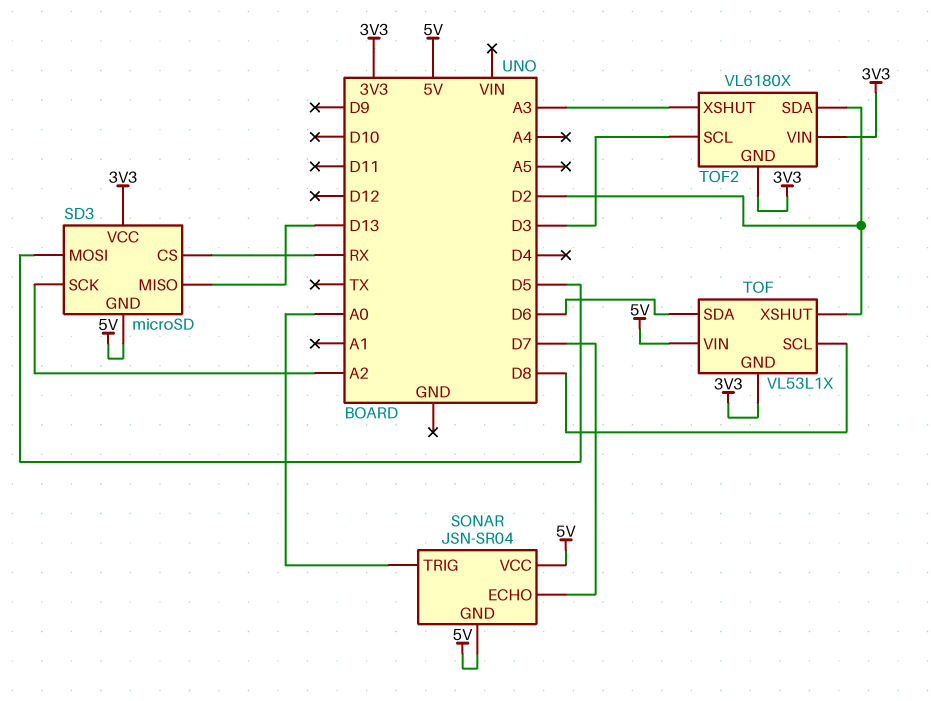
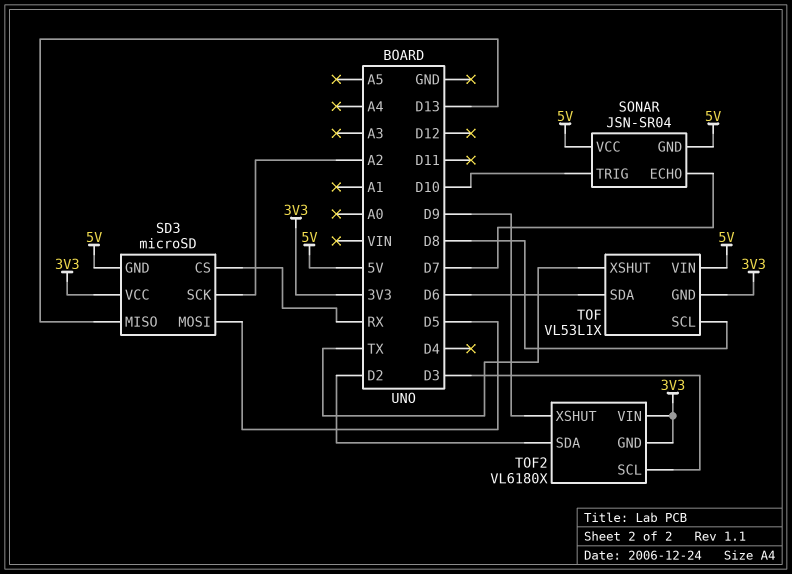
SONAR pin TRIG: A0 -> D10
TOF pin XSHUT: D2 -> TX
TOF2 pin XSHUT: A3 -> D9

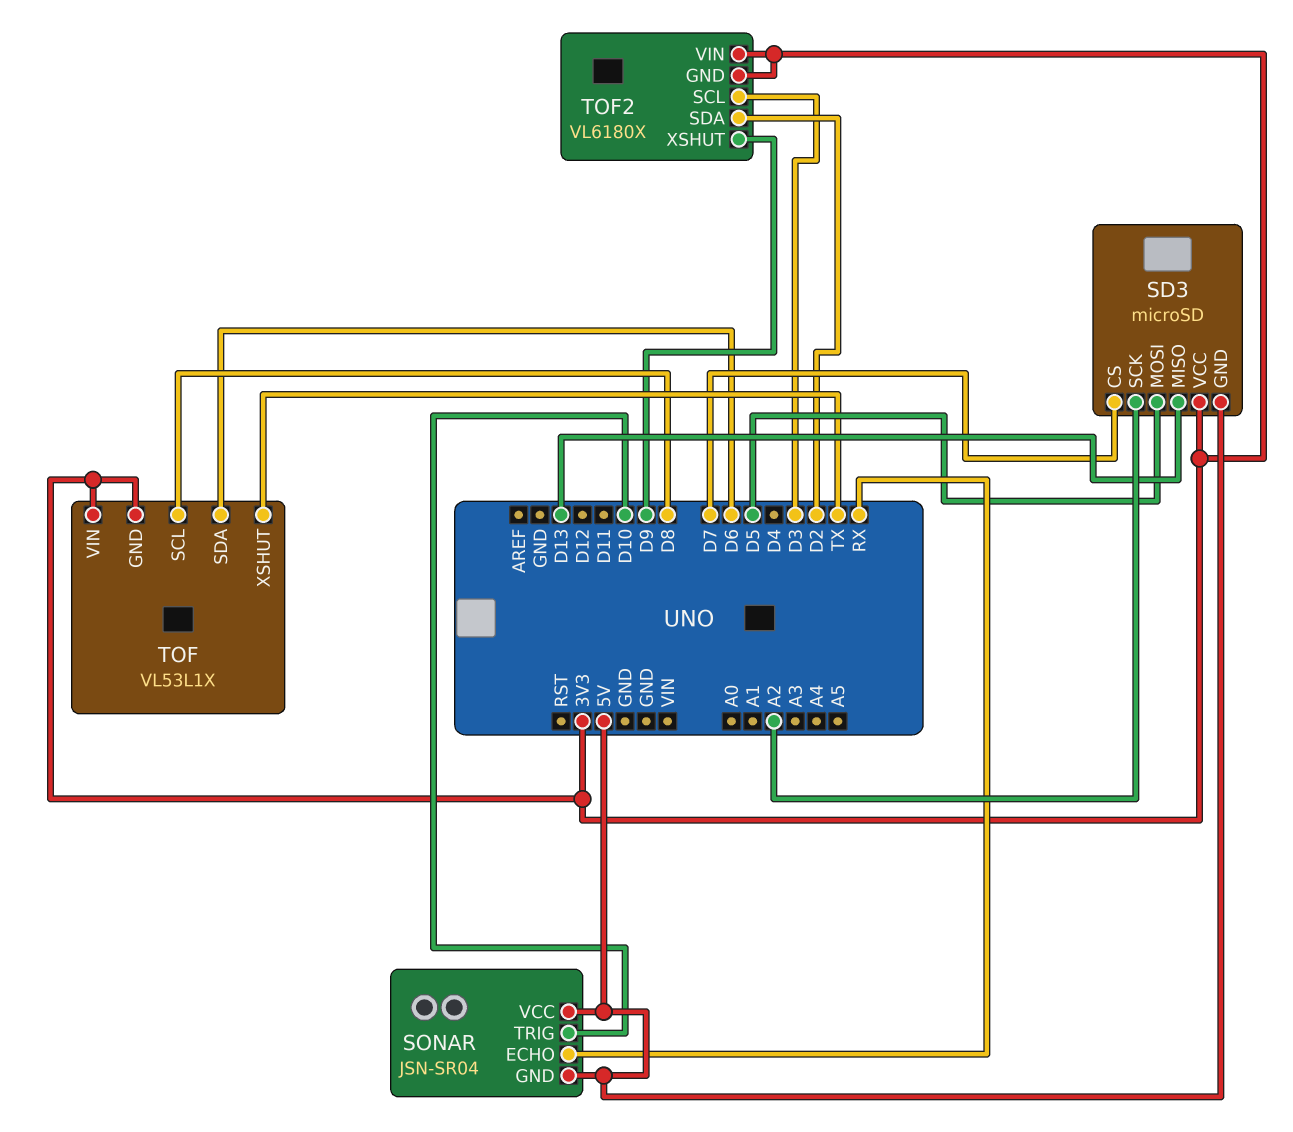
SD3 pin CS: RX -> D7
SONAR pin ECHO: D7 -> RX
TOF pin VIN: 5V -> 3V3

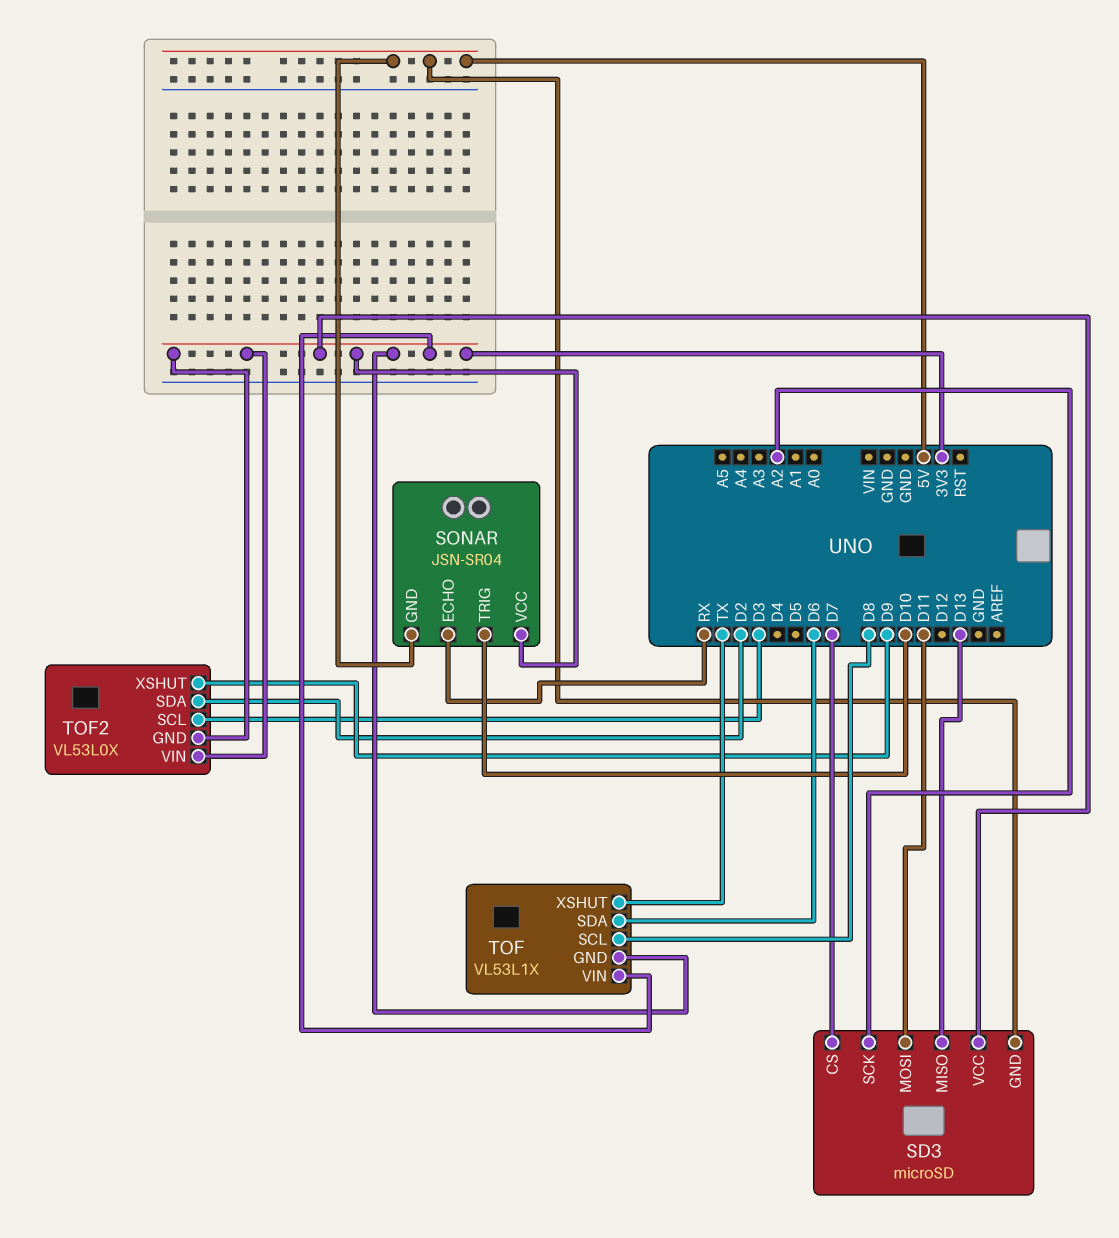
SD3 pin MOSI: D5 -> D11
SONAR pin VCC: 5V -> 3V3
TOF2: VL6180X -> VL53L0X

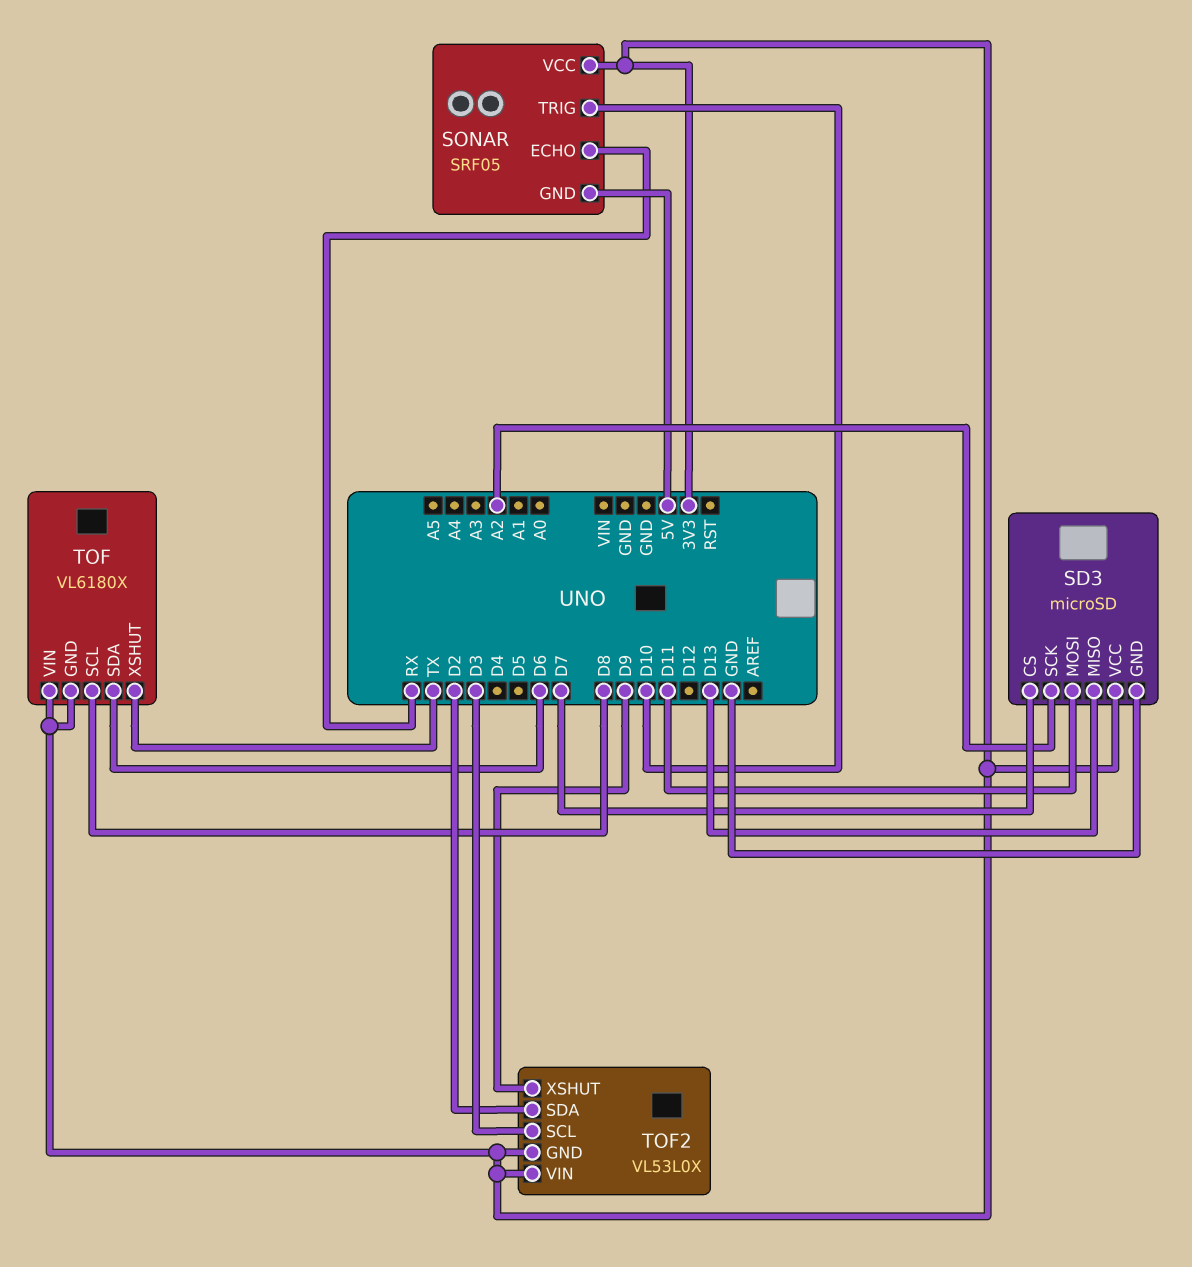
SD3 pin GND: 5V -> GND
SONAR: JSN-SR04 -> SRF05
TOF: VL53L1X -> VL6180X

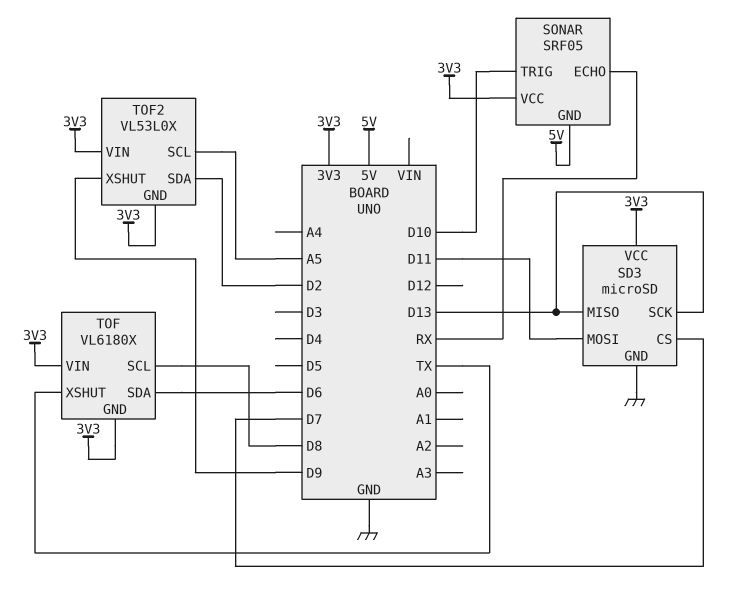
SD3 pin SCK: A2 -> D13
TOF2 pin SCL: D3 -> A5

